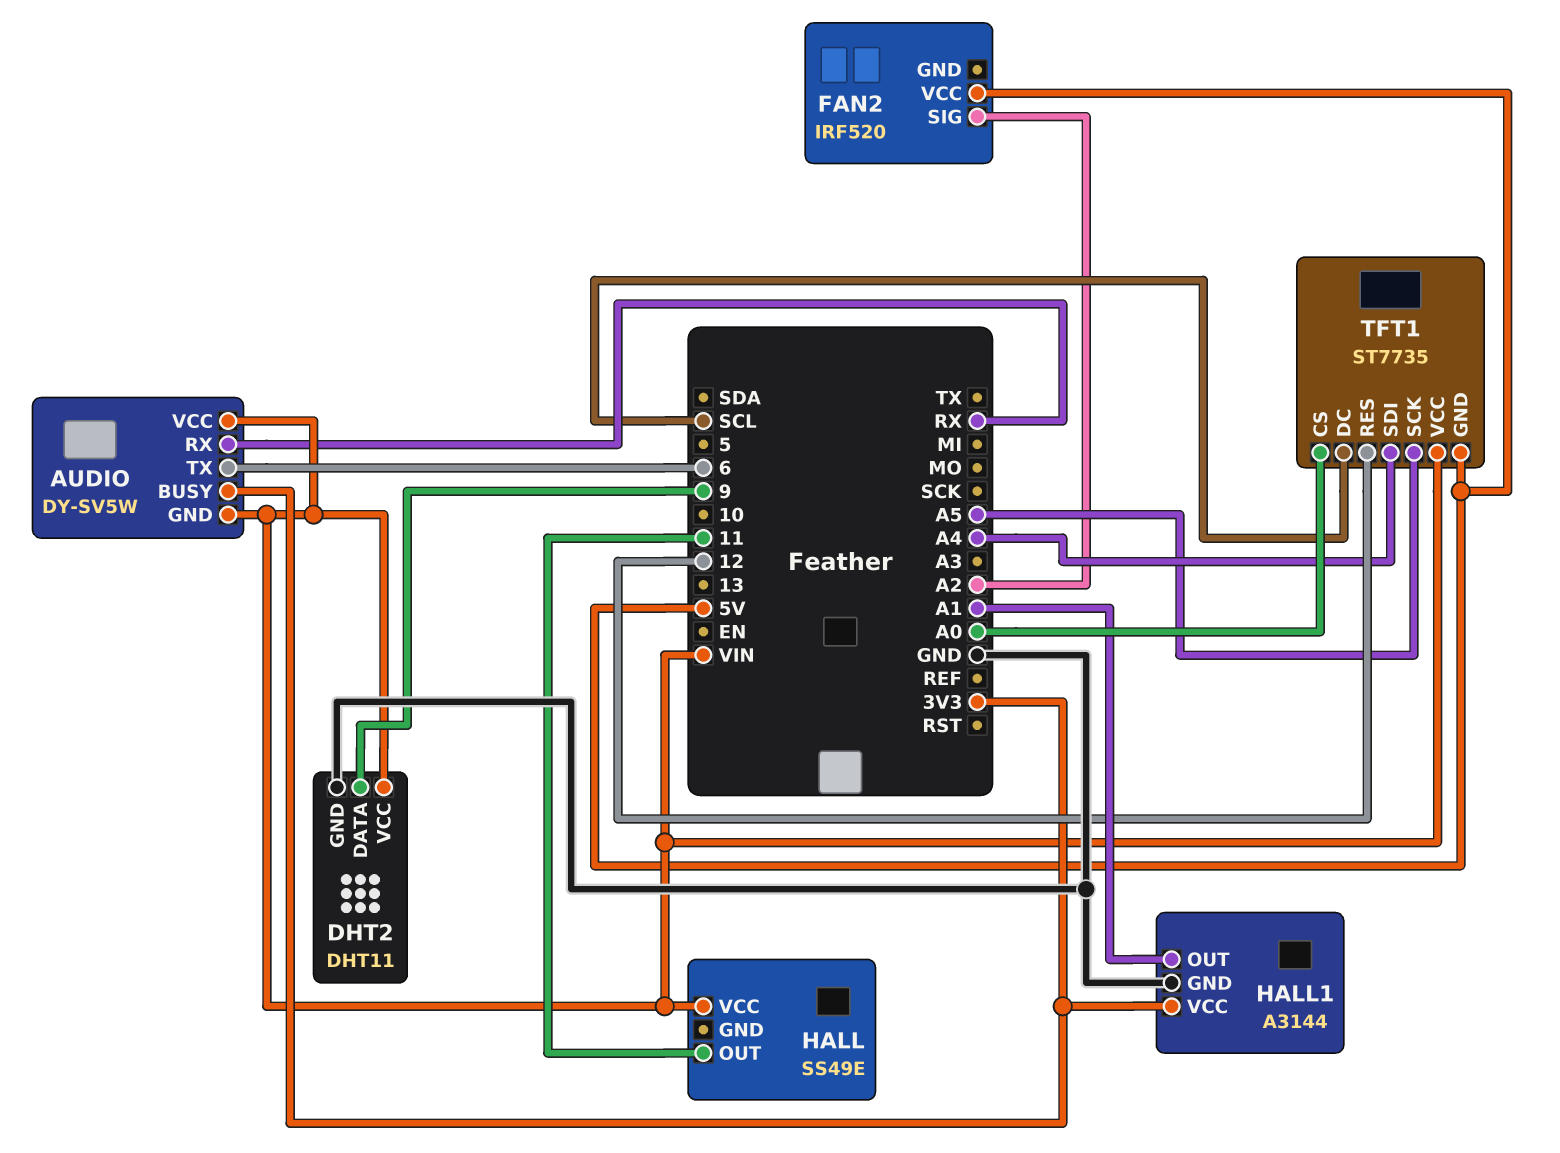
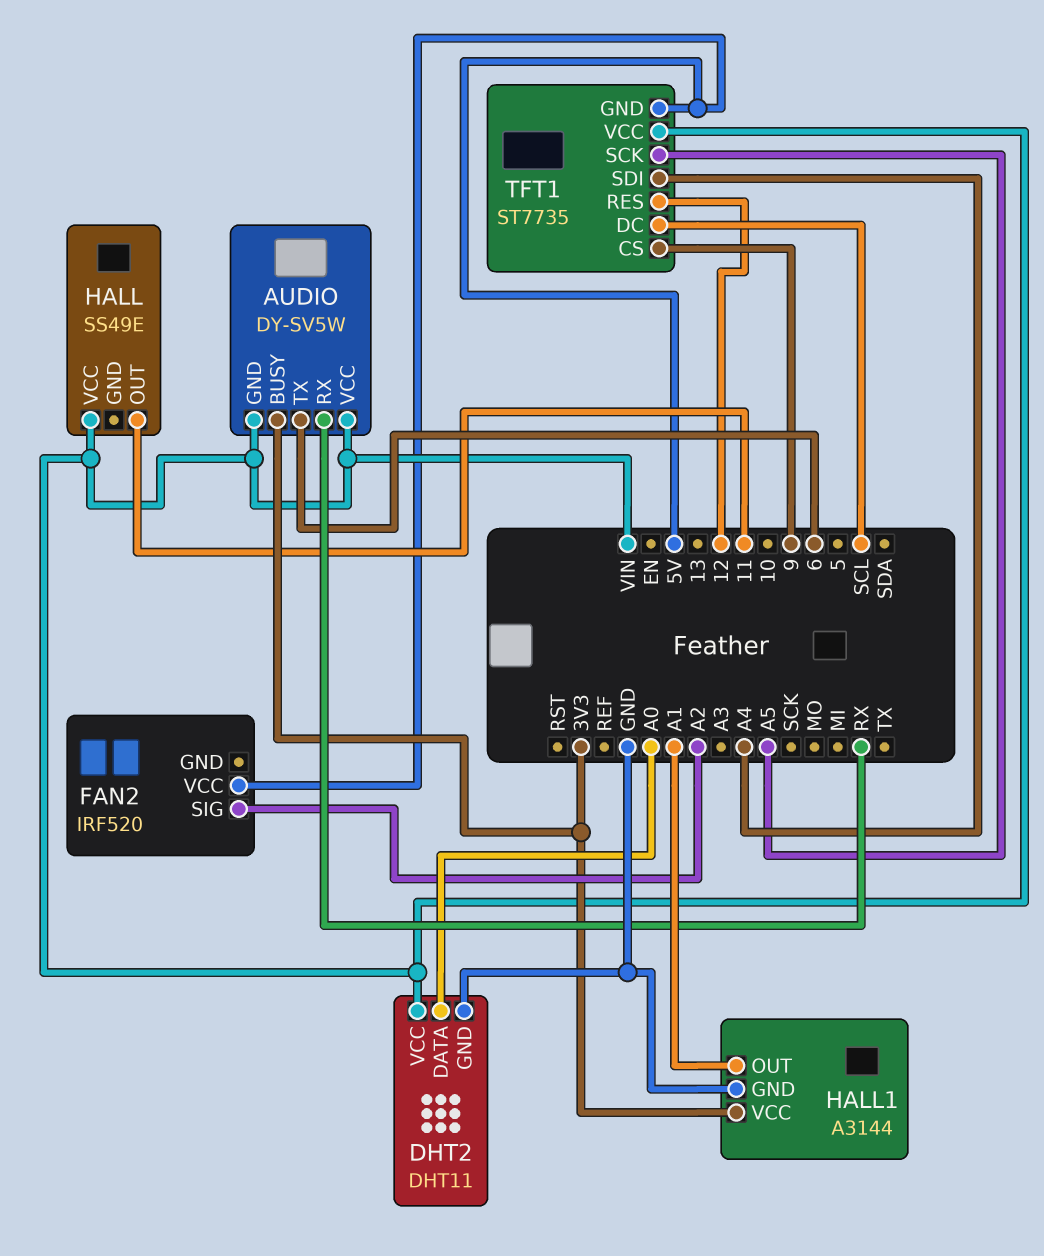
DHT2 pin DATA: 9 -> A0
TFT1 pin CS: A0 -> 9

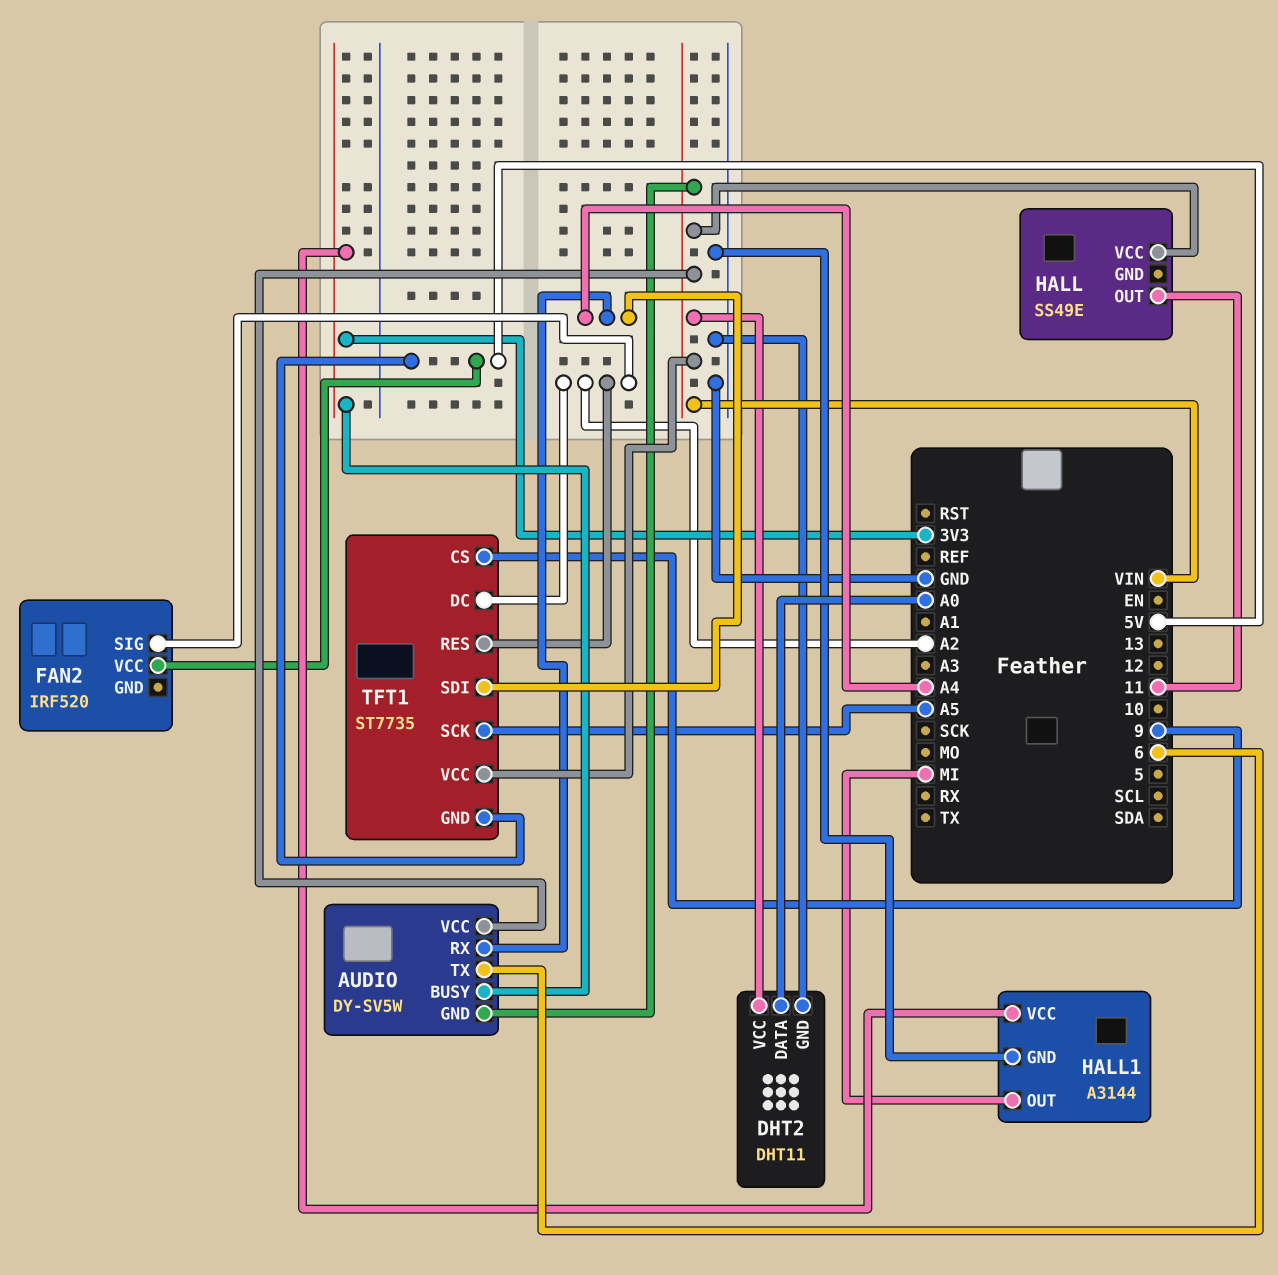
AUDIO pin RX: RX -> A4
HALL1 pin OUT: A1 -> MI
TFT1 pin DC: SCL -> A2
TFT1 pin RES: 12 -> A2

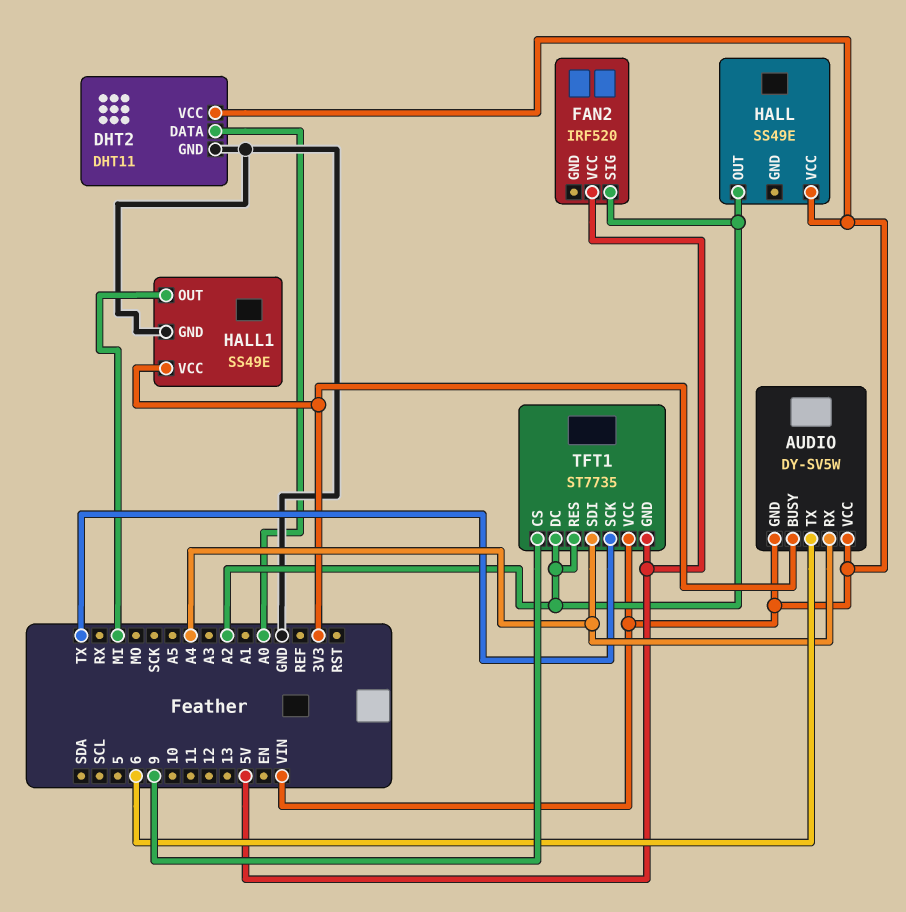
HALL pin OUT: 11 -> A2
HALL1: A3144 -> SS49E
TFT1 pin SCK: A5 -> TX

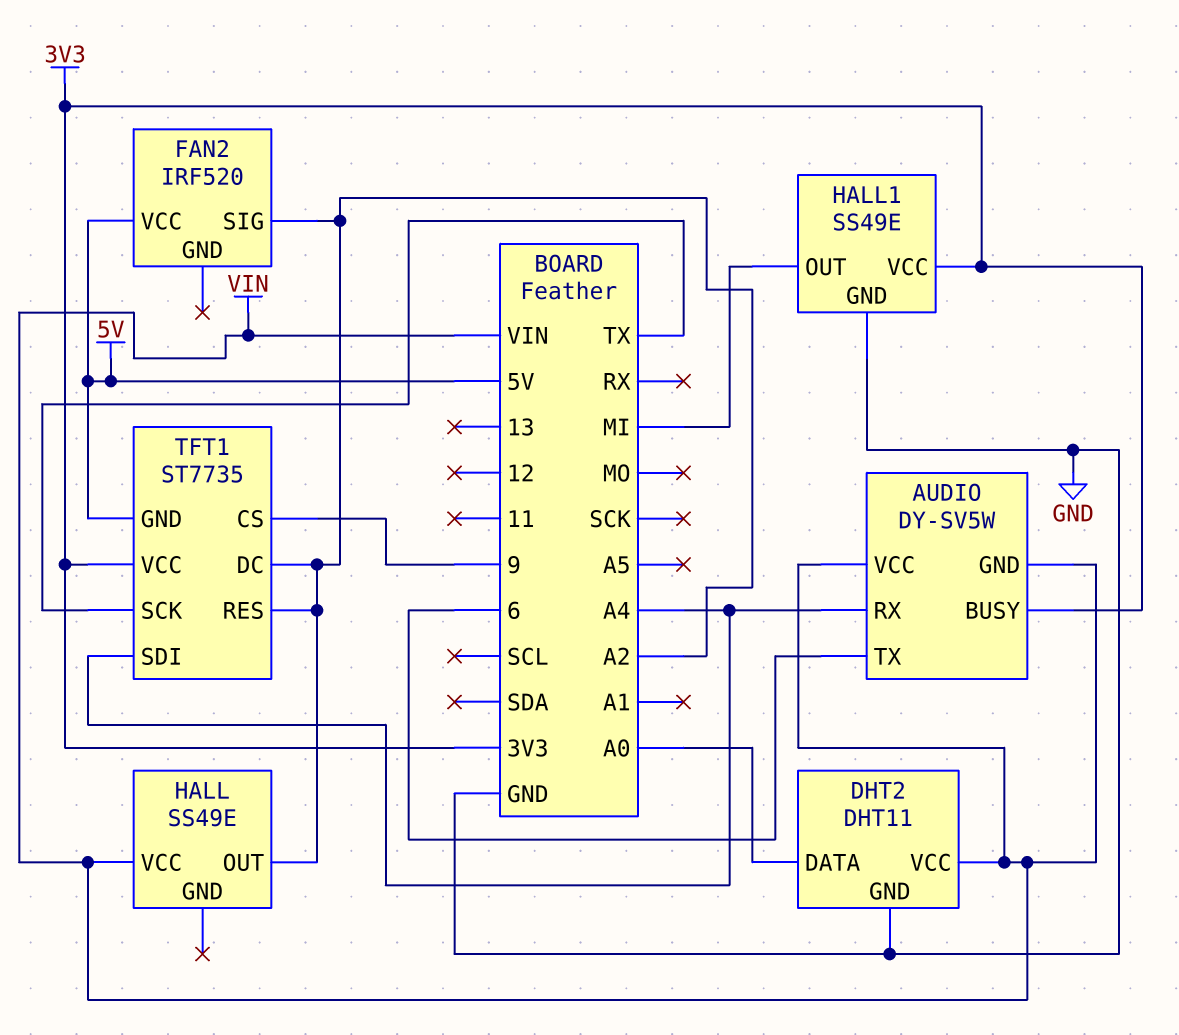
TFT1 pin VCC: VIN -> 3V3

